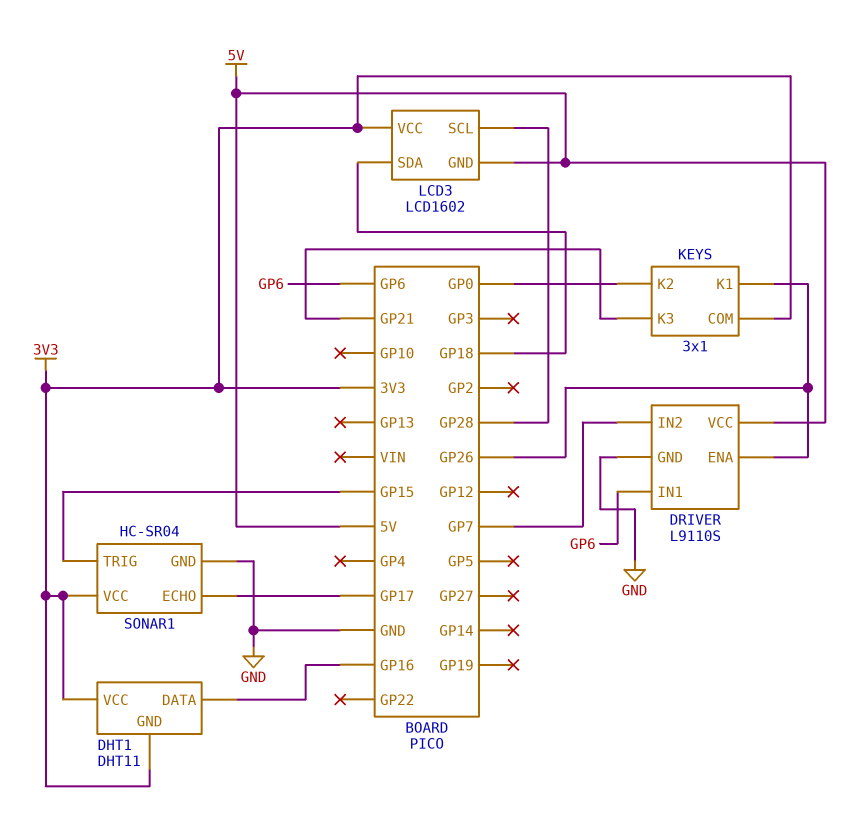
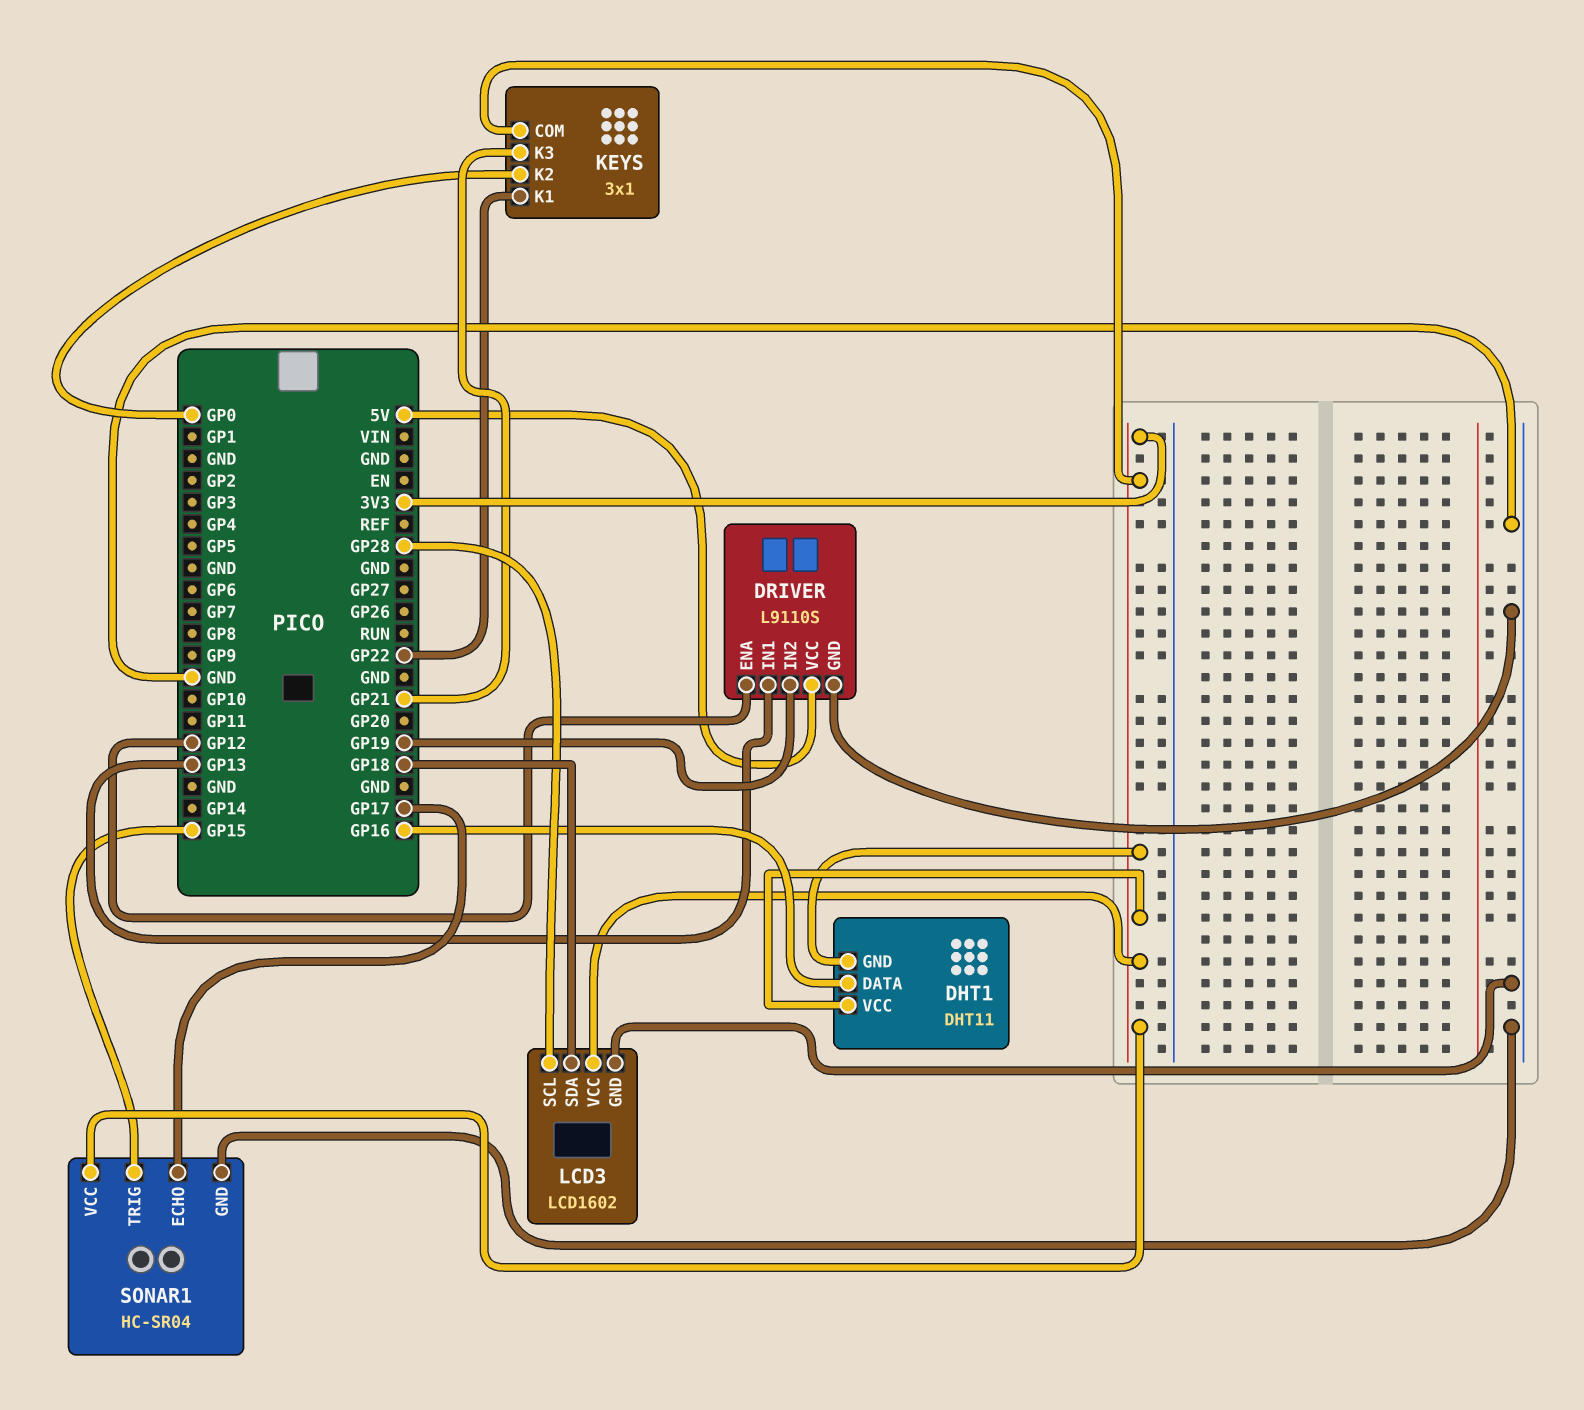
DRIVER pin ENA: GP26 -> GP12
DRIVER pin IN1: GP6 -> GP13
DRIVER pin IN2: GP7 -> GP19
KEYS pin K1: GP26 -> GP22
LCD3 pin GND: 5V -> GND

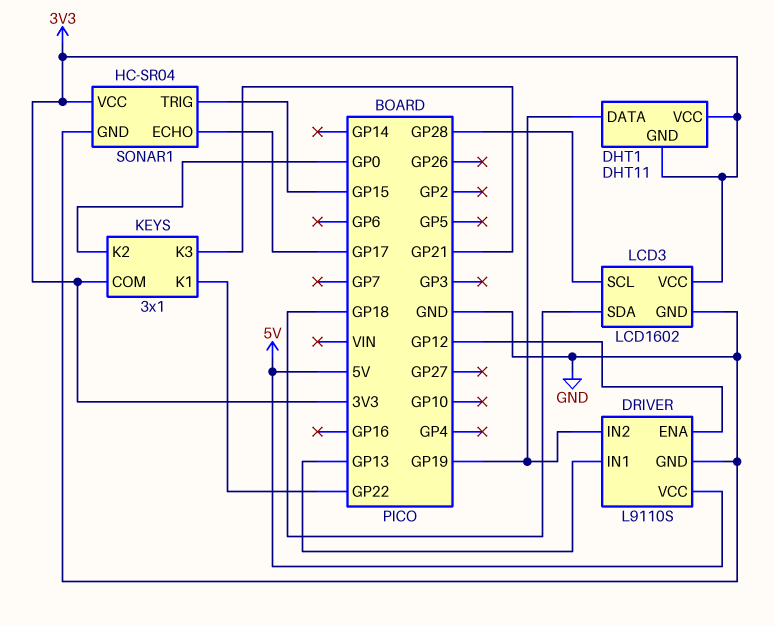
DHT1 pin DATA: GP16 -> GP19

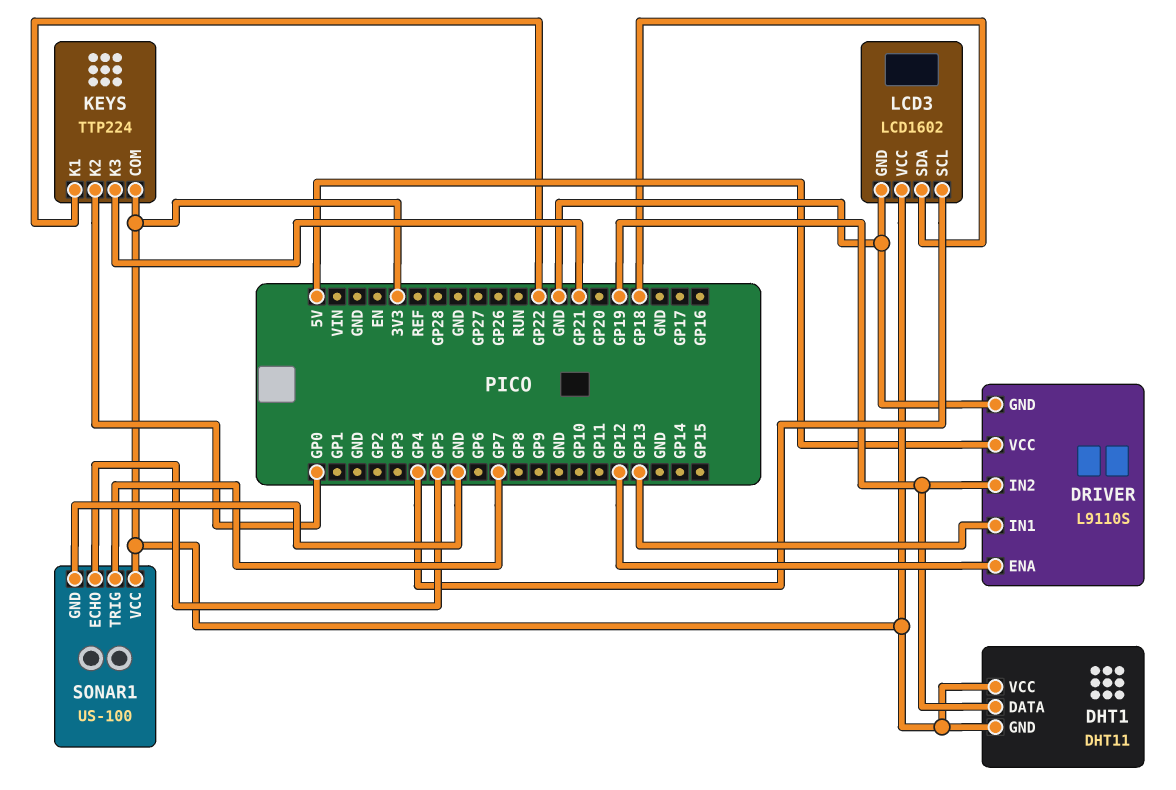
KEYS: 3x1 -> TTP224
LCD3 pin SCL: GP28 -> GP4
SONAR1: HC-SR04 -> US-100
SONAR1 pin ECHO: GP17 -> GP5
SONAR1 pin TRIG: GP15 -> GP7

